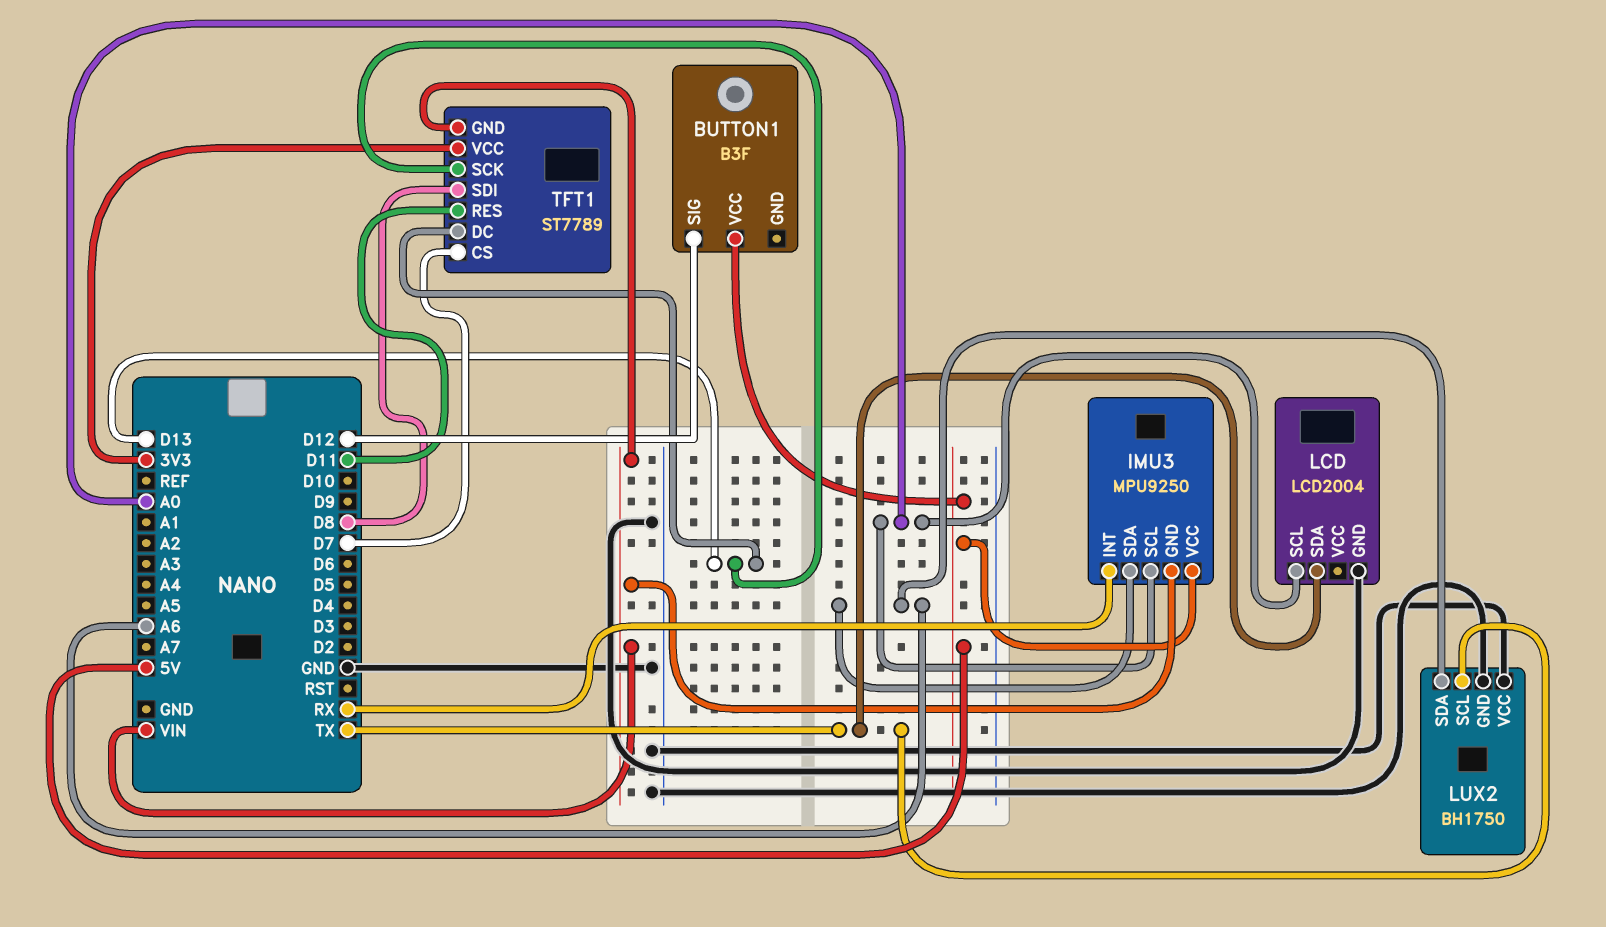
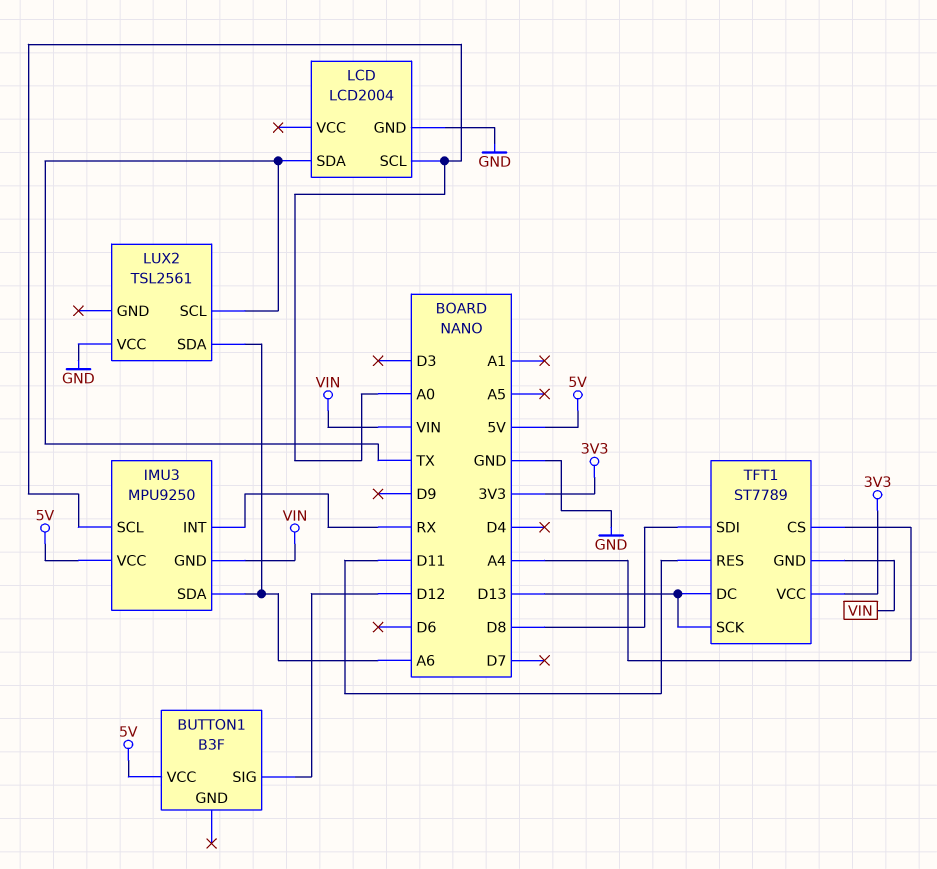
LUX2: BH1750 -> TSL2561
LUX2 pin GND: GND -> none
TFT1 pin CS: D7 -> A4

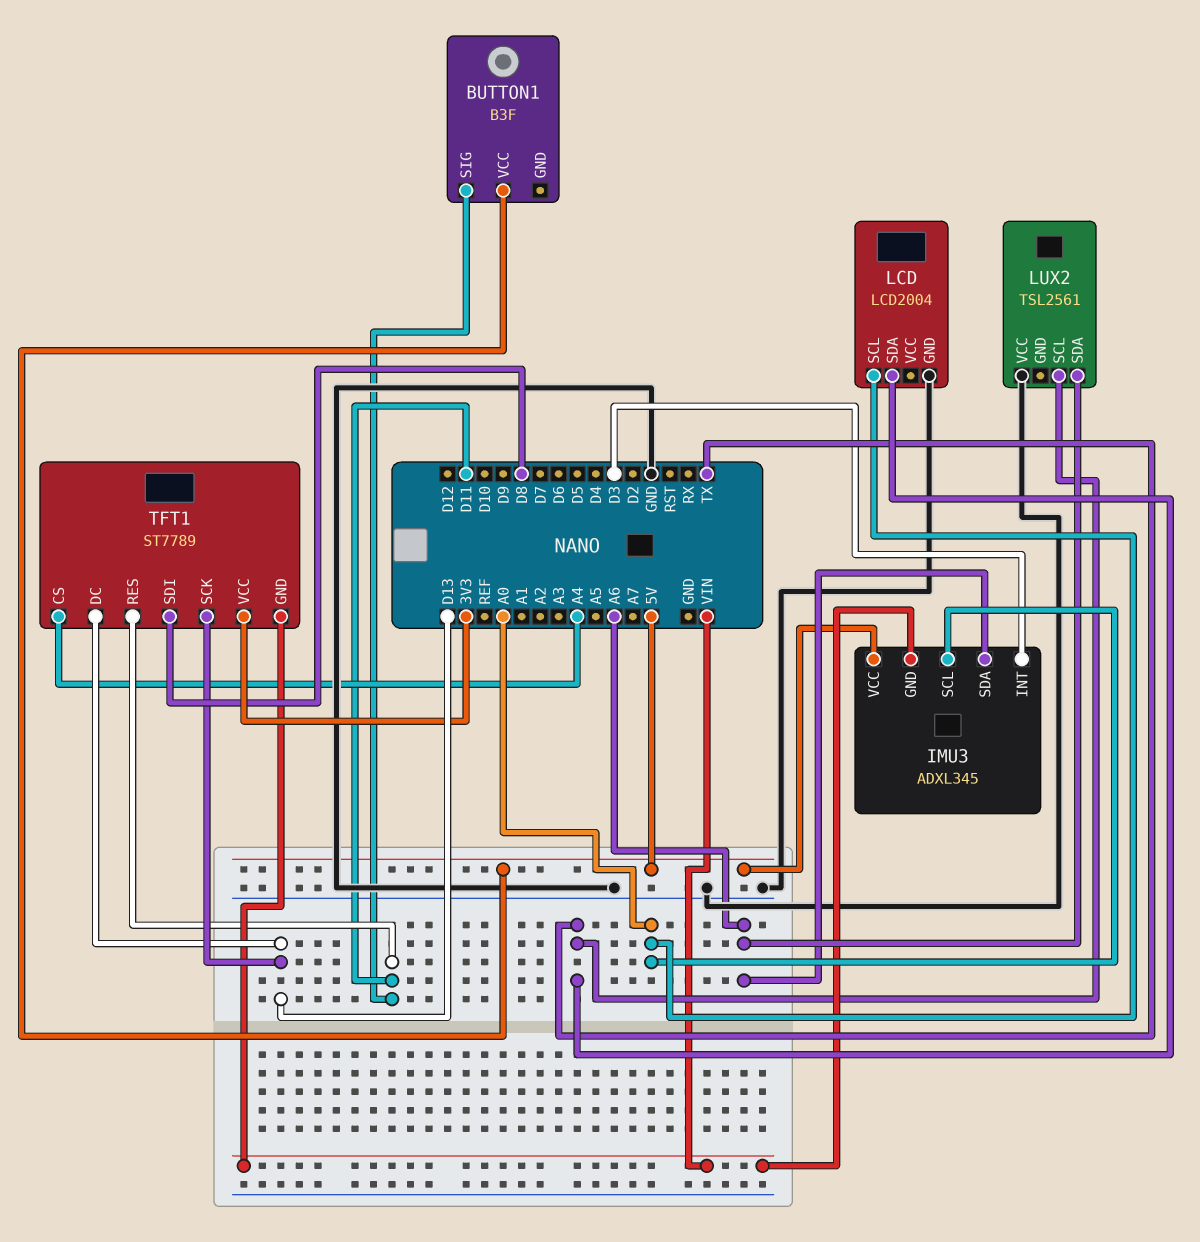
BUTTON1 pin SIG: D12 -> D11
IMU3: MPU9250 -> ADXL345
IMU3 pin INT: RX -> D3

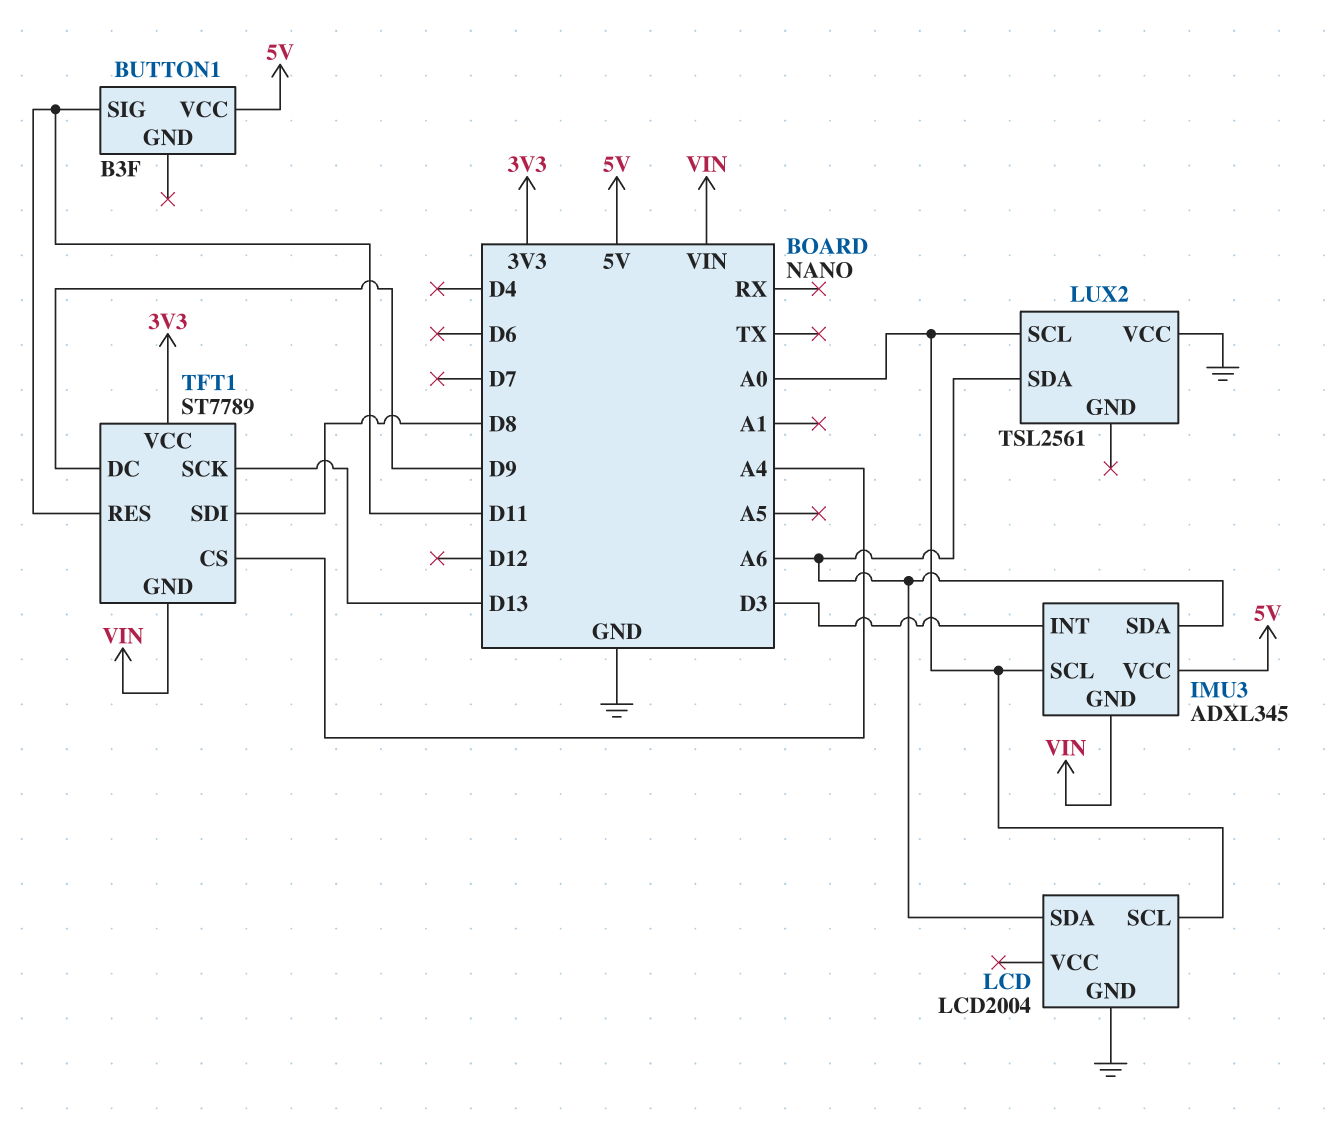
LCD pin SDA: TX -> A6
LUX2 pin SCL: TX -> A0
TFT1 pin DC: D13 -> D9

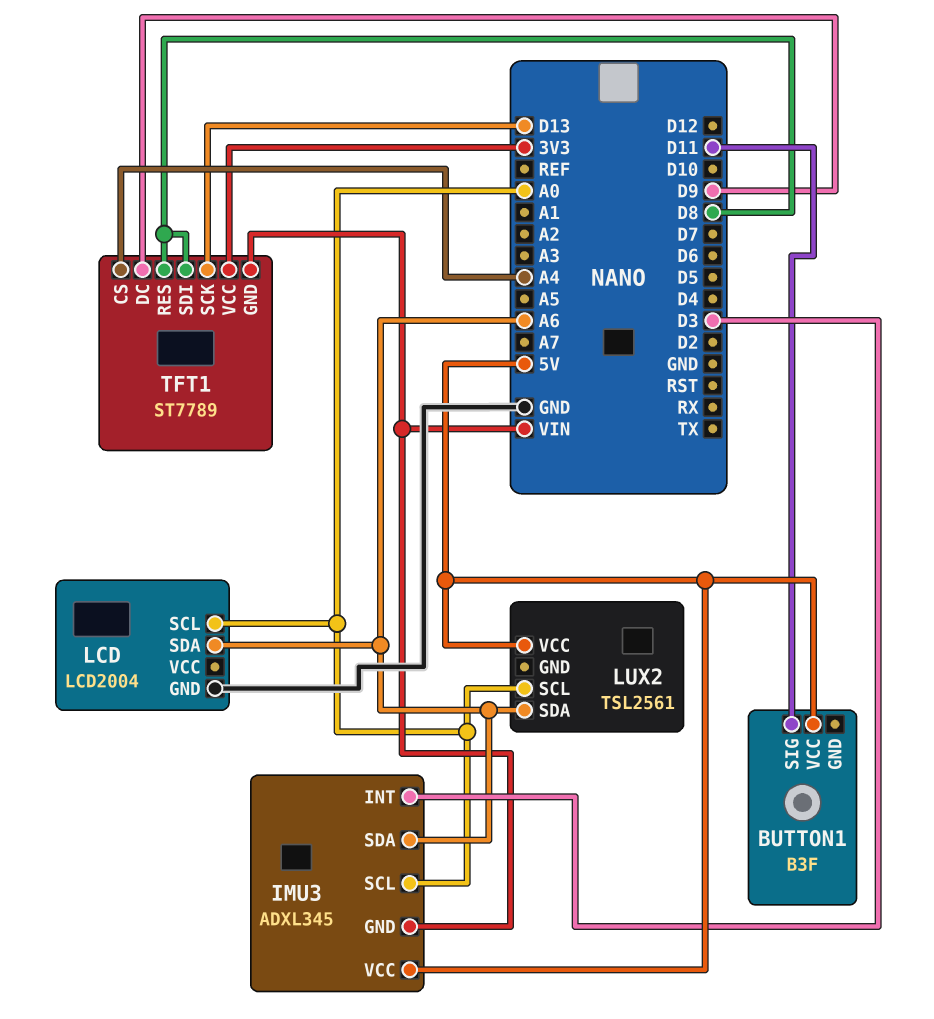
LUX2 pin VCC: GND -> 5V
TFT1 pin RES: D11 -> D8

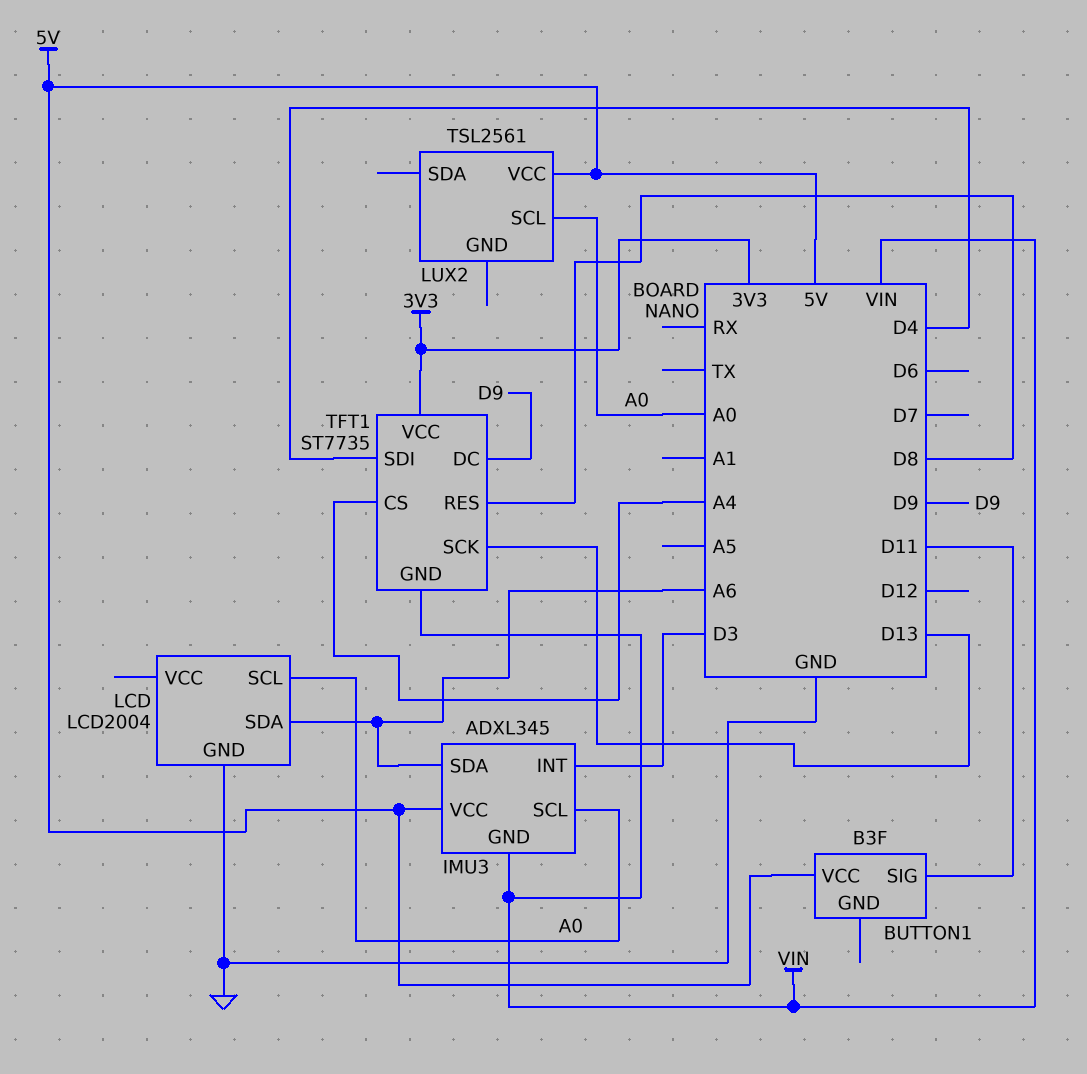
LUX2 pin SDA: A6 -> none
TFT1: ST7789 -> ST7735
TFT1 pin SDI: D8 -> D4

